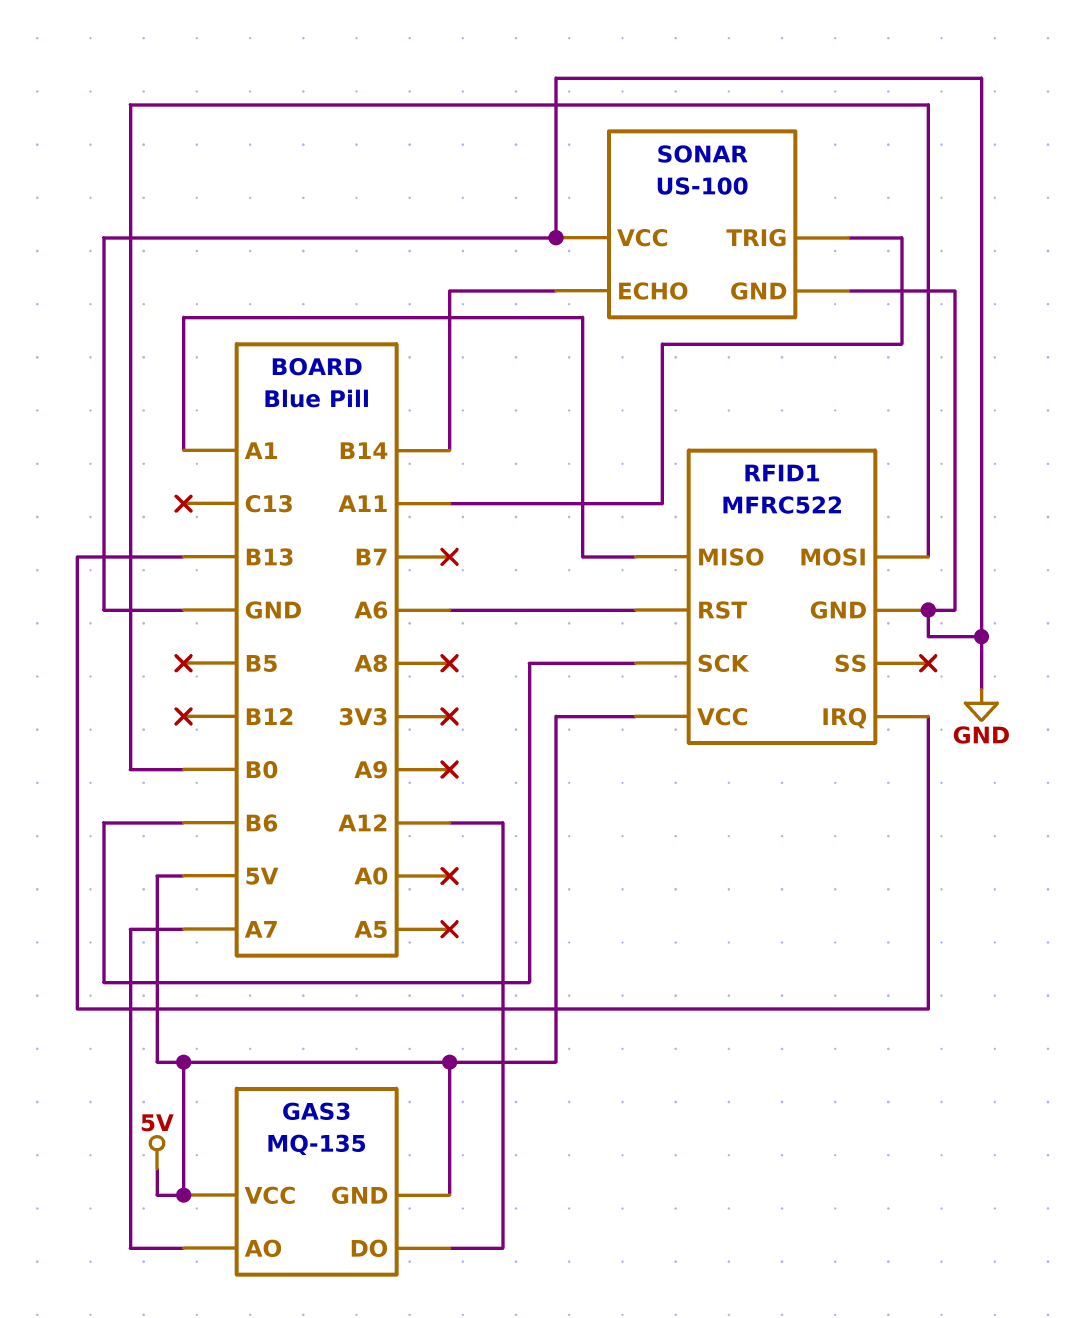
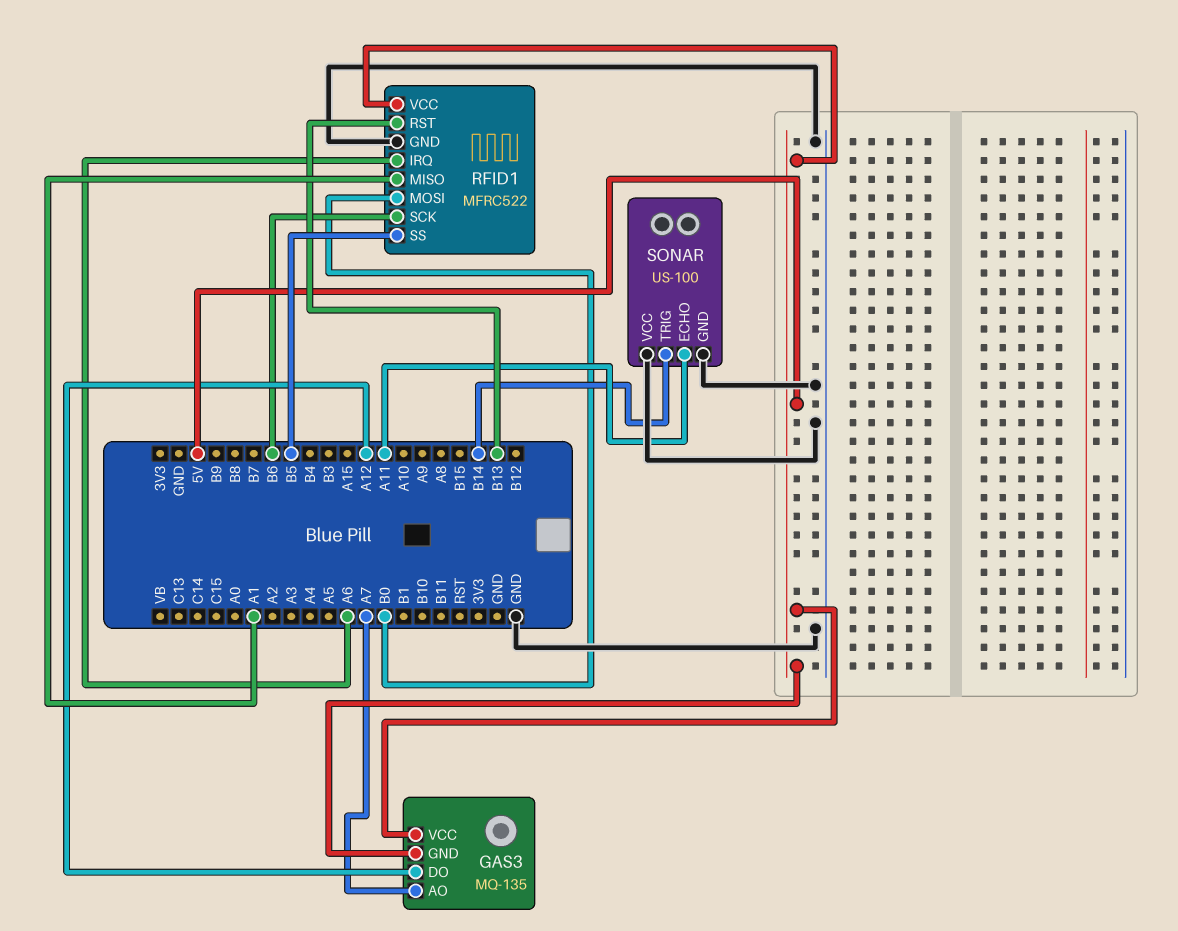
RFID1 pin IRQ: B13 -> A6
RFID1 pin RST: A6 -> B13
RFID1 pin SS: none -> B5
SONAR pin ECHO: B14 -> A11
SONAR pin TRIG: A11 -> B14

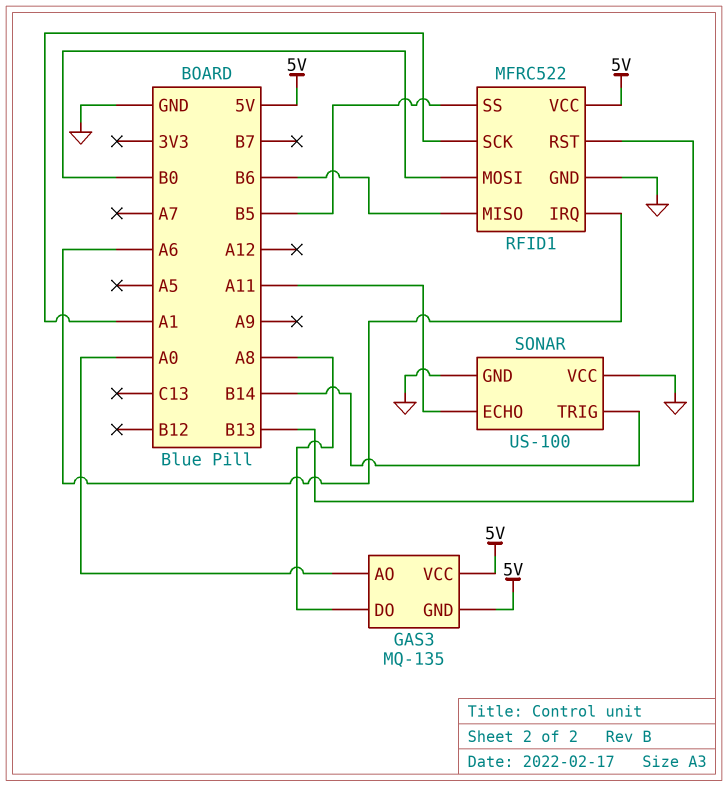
GAS3 pin AO: A7 -> A0
GAS3 pin DO: A12 -> A8
RFID1 pin MISO: A1 -> B6
RFID1 pin SCK: B6 -> A1

